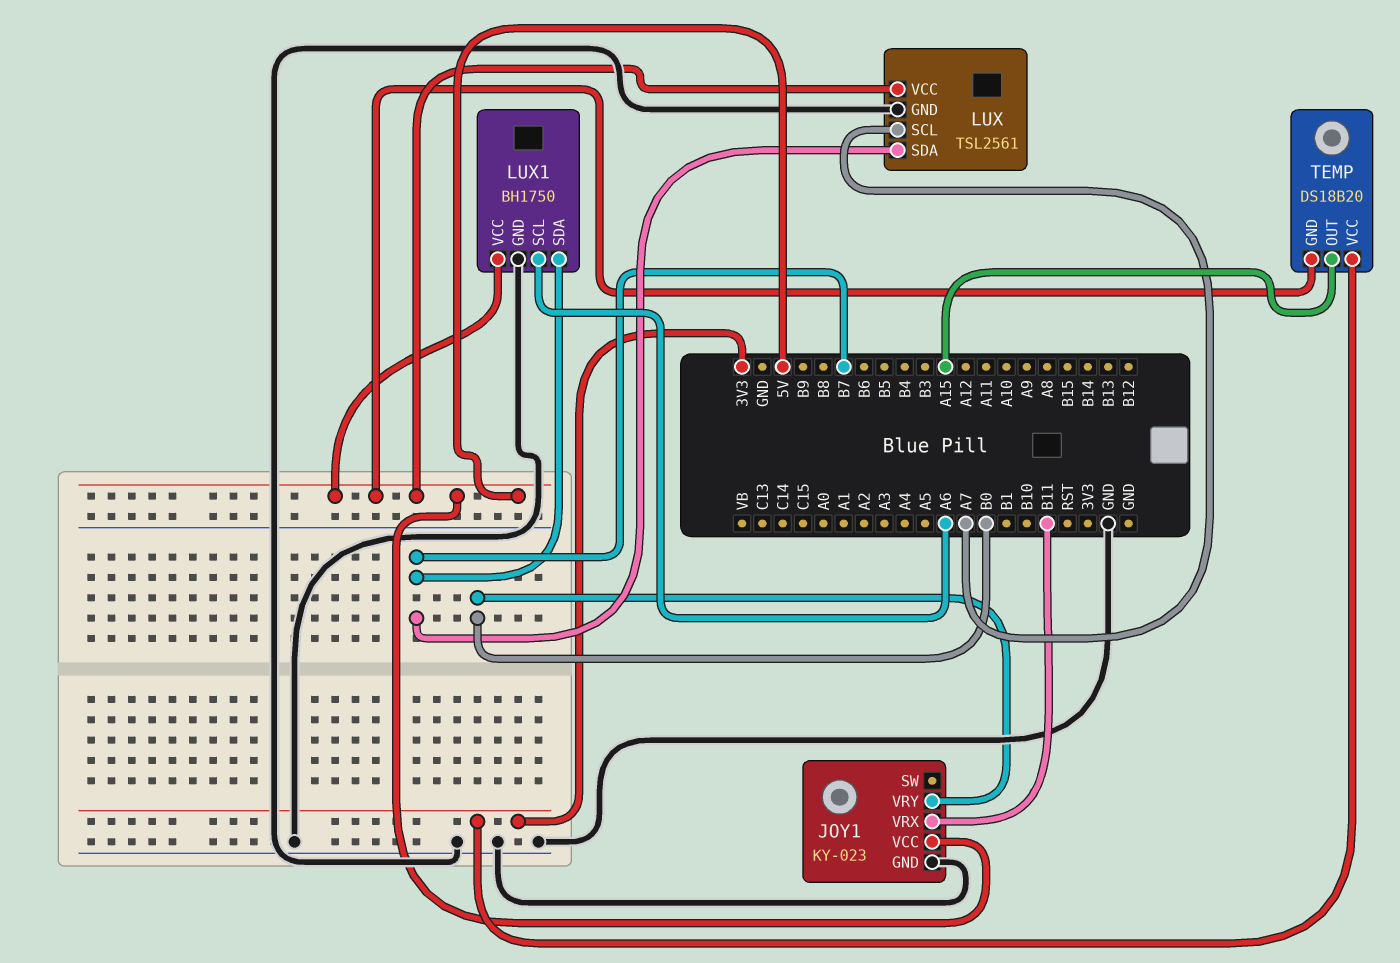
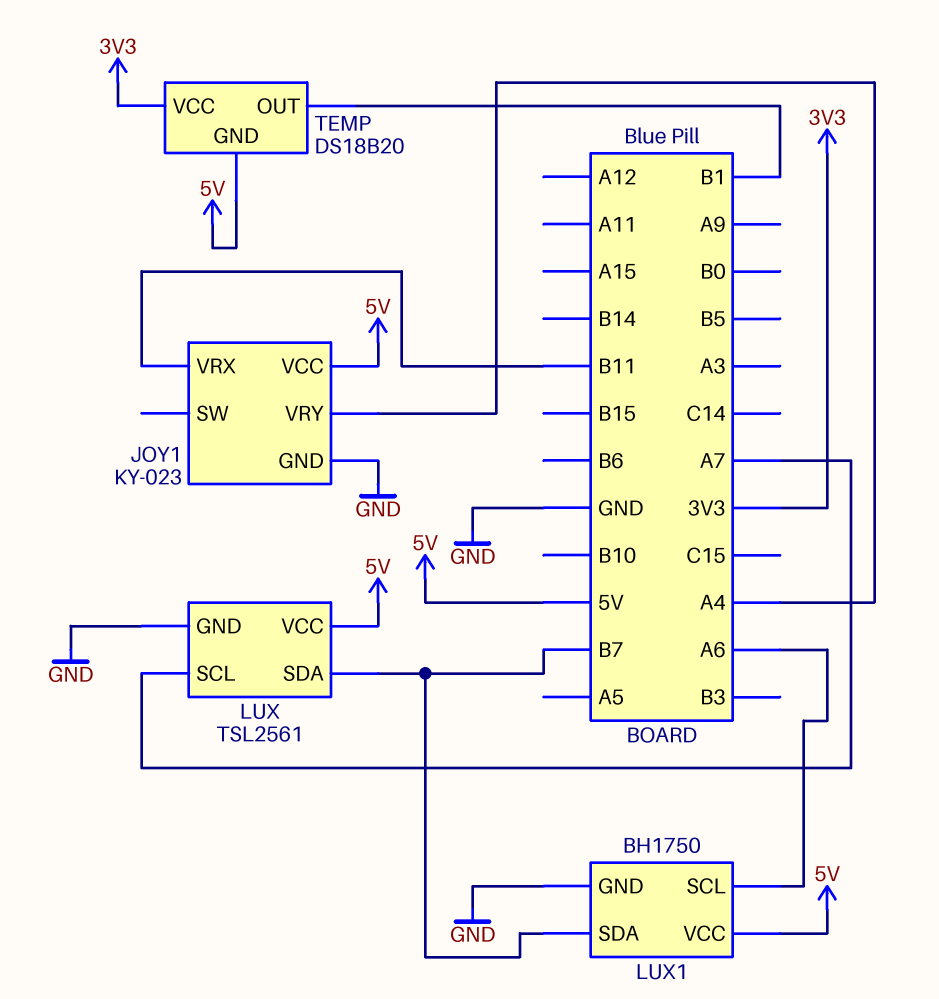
JOY1 pin VRY: B0 -> A4
TEMP pin OUT: A15 -> B1

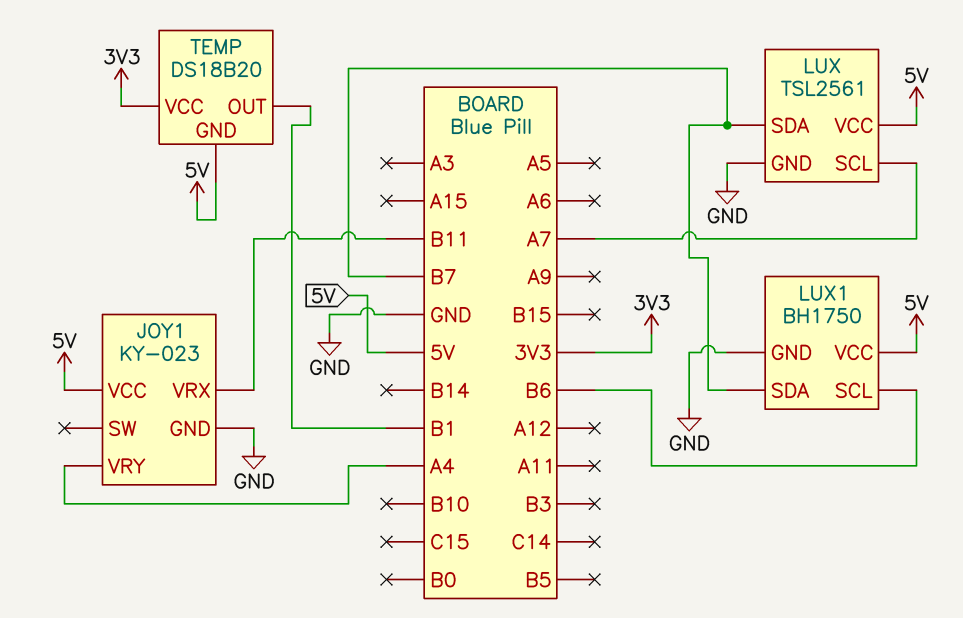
LUX1 pin SCL: A6 -> B6

